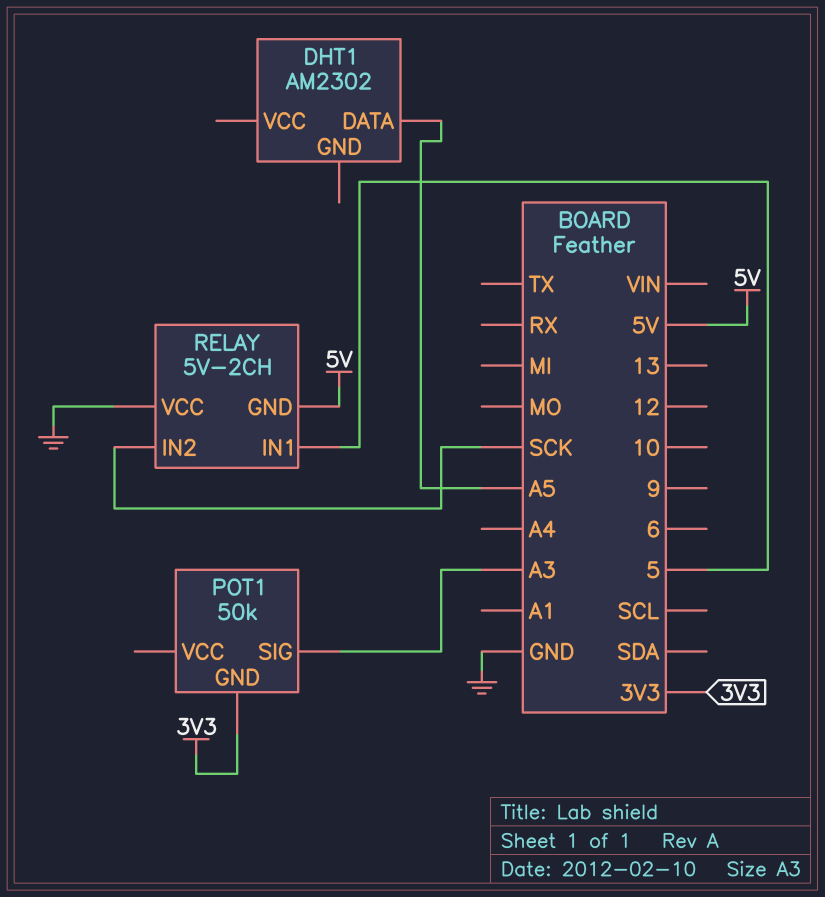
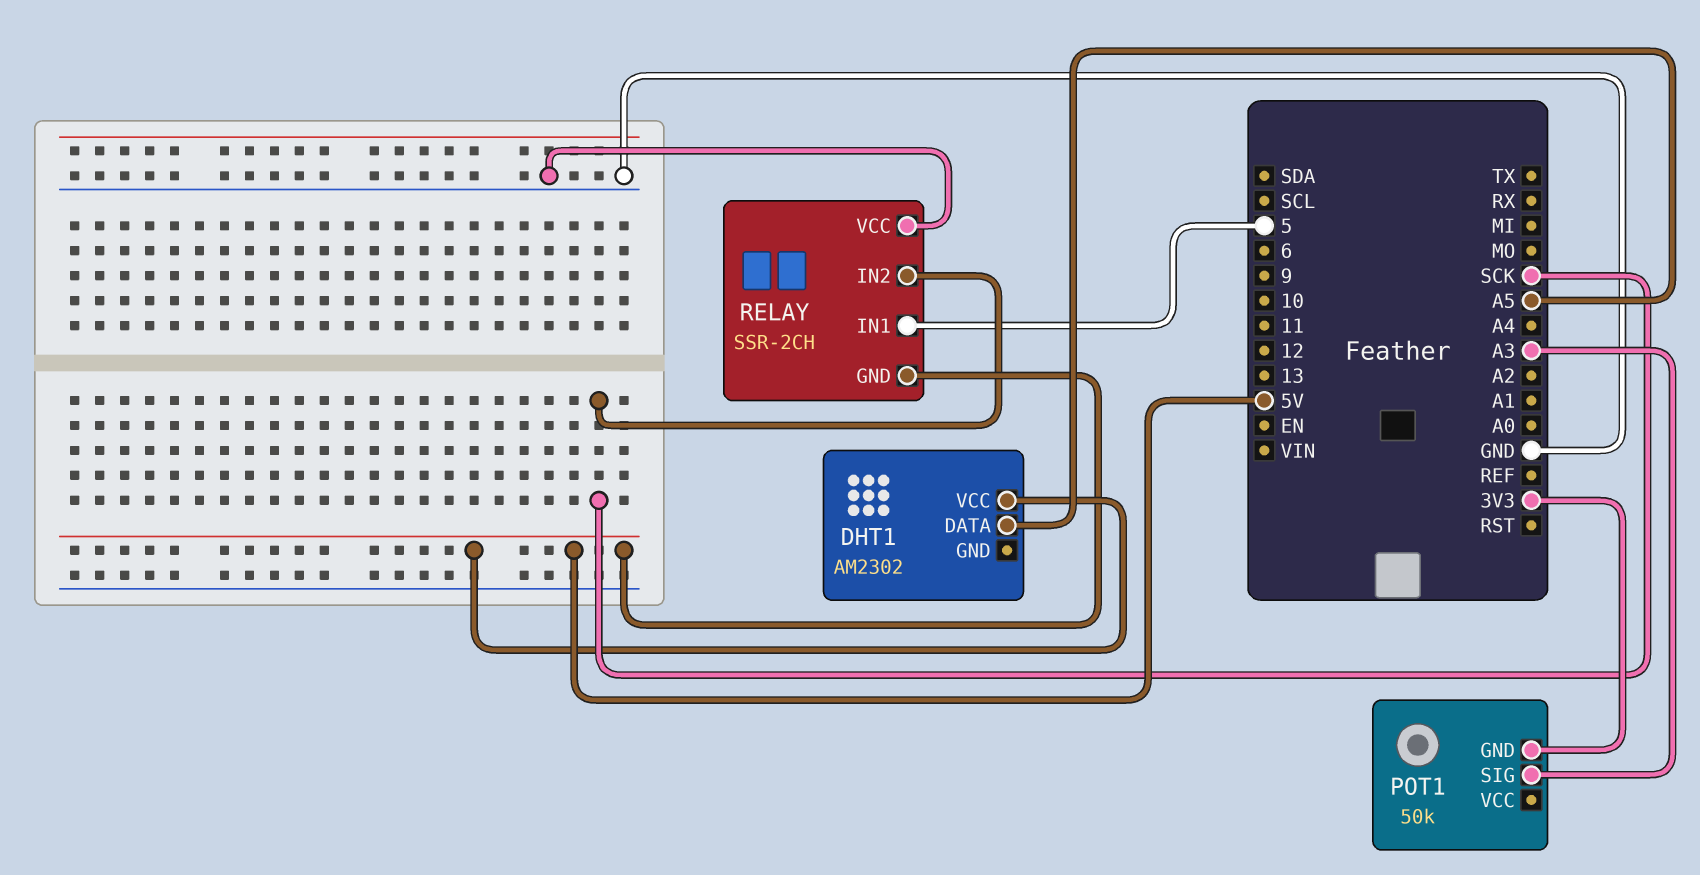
DHT1 pin VCC: none -> 5V
RELAY: 5V-2CH -> SSR-2CH

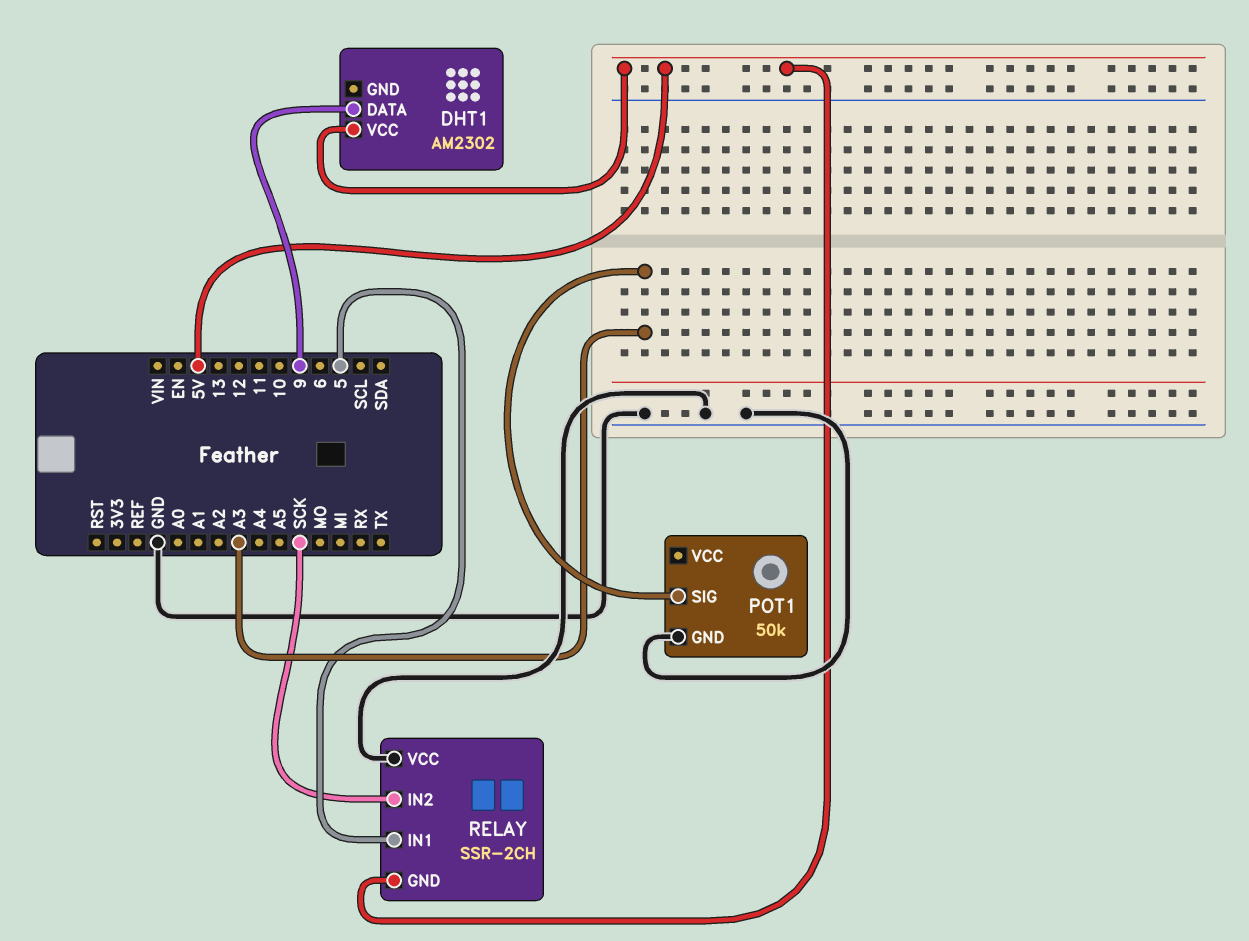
DHT1 pin DATA: A5 -> 9
POT1 pin GND: 3V3 -> GND

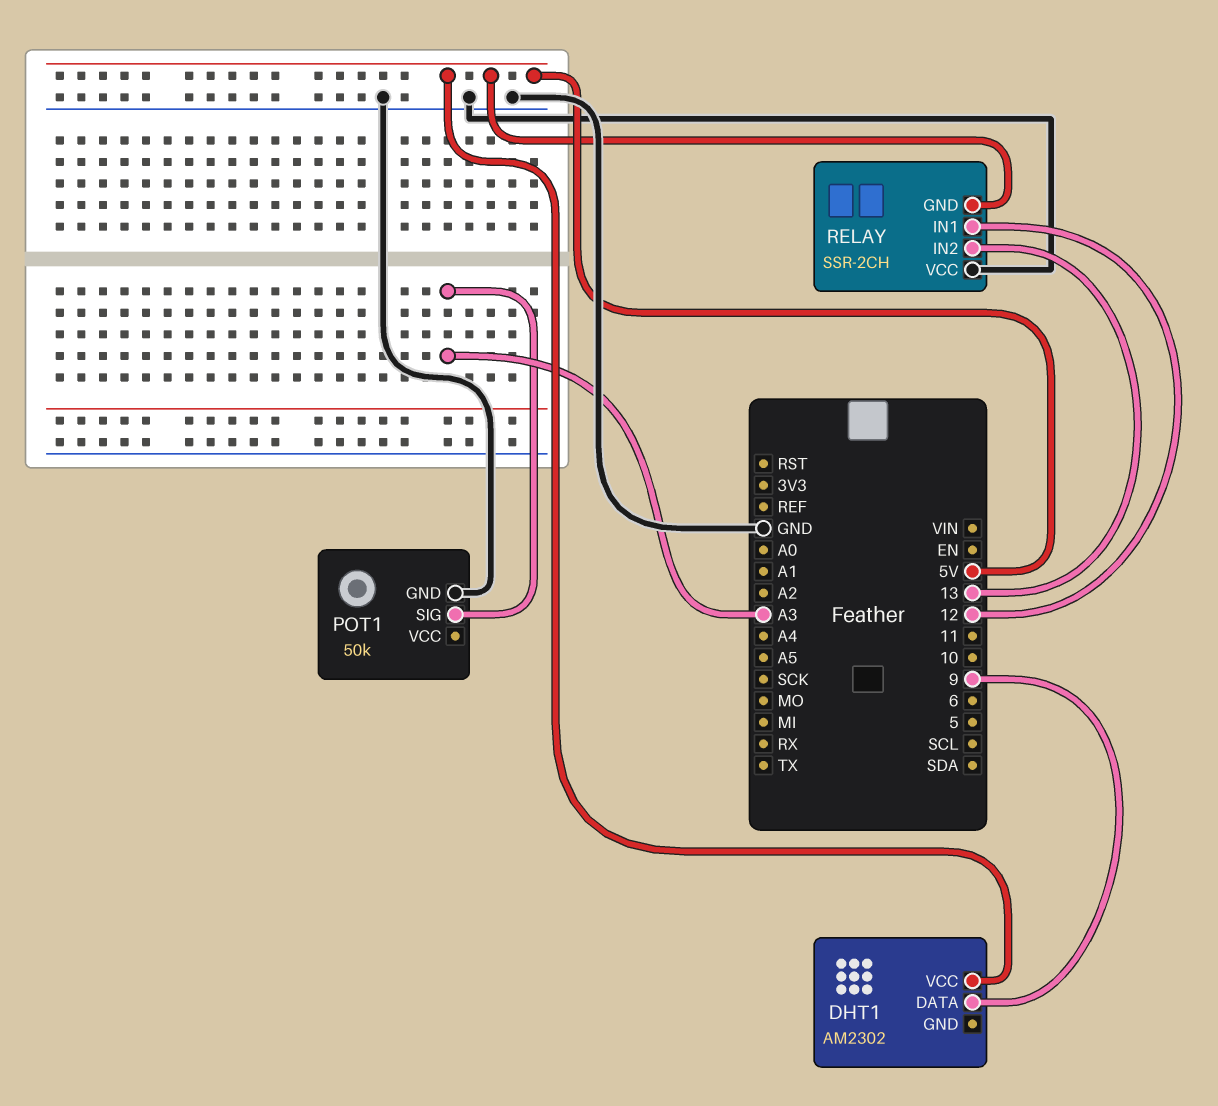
RELAY pin IN1: 5 -> 12
RELAY pin IN2: SCK -> 13

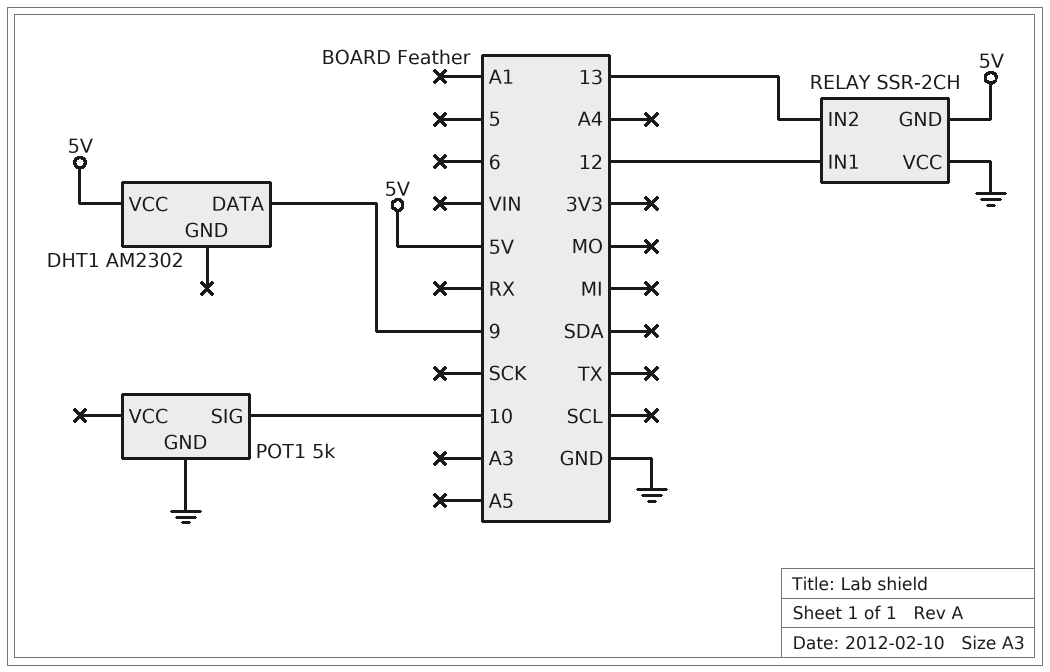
POT1: 50k -> 5k
POT1 pin SIG: A3 -> 10

